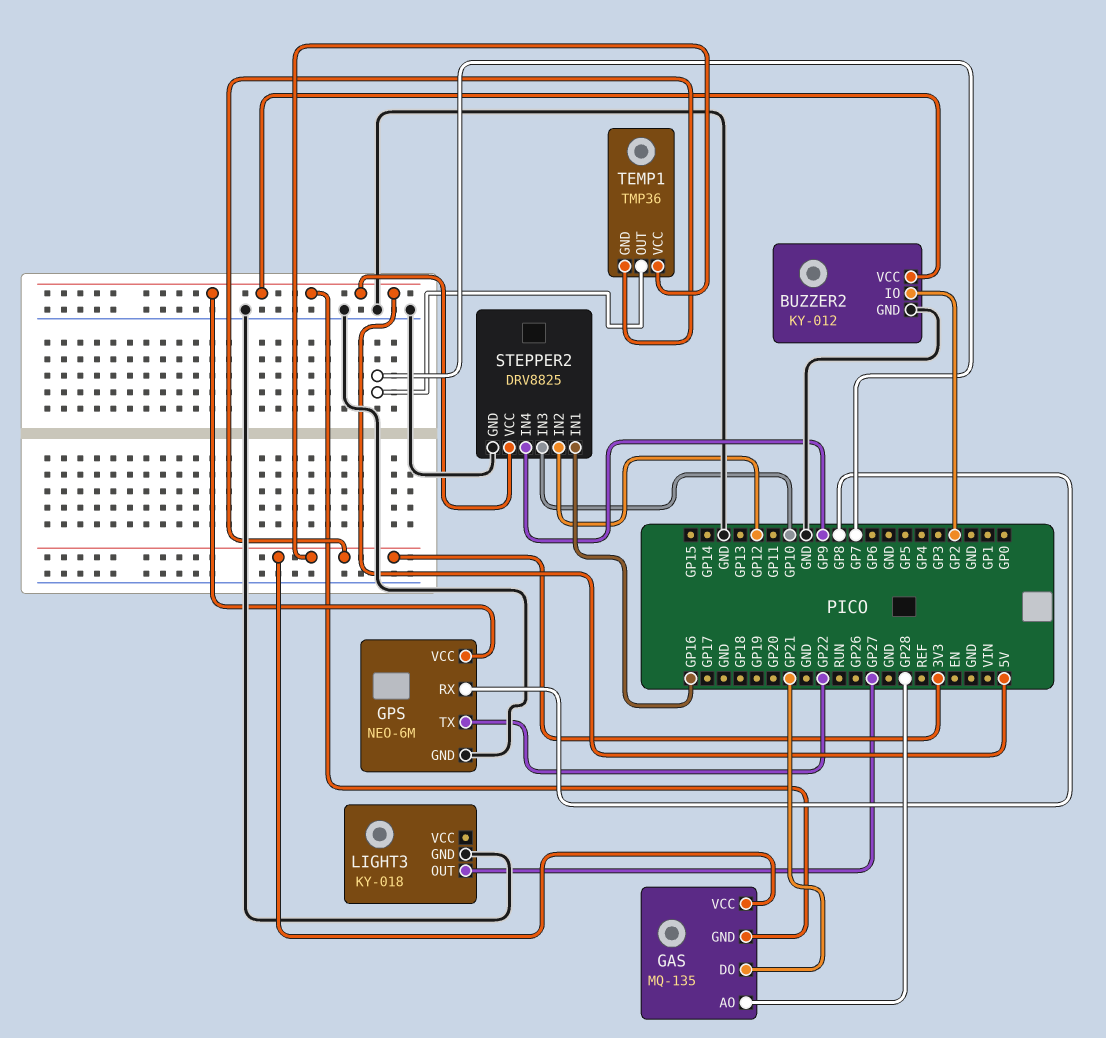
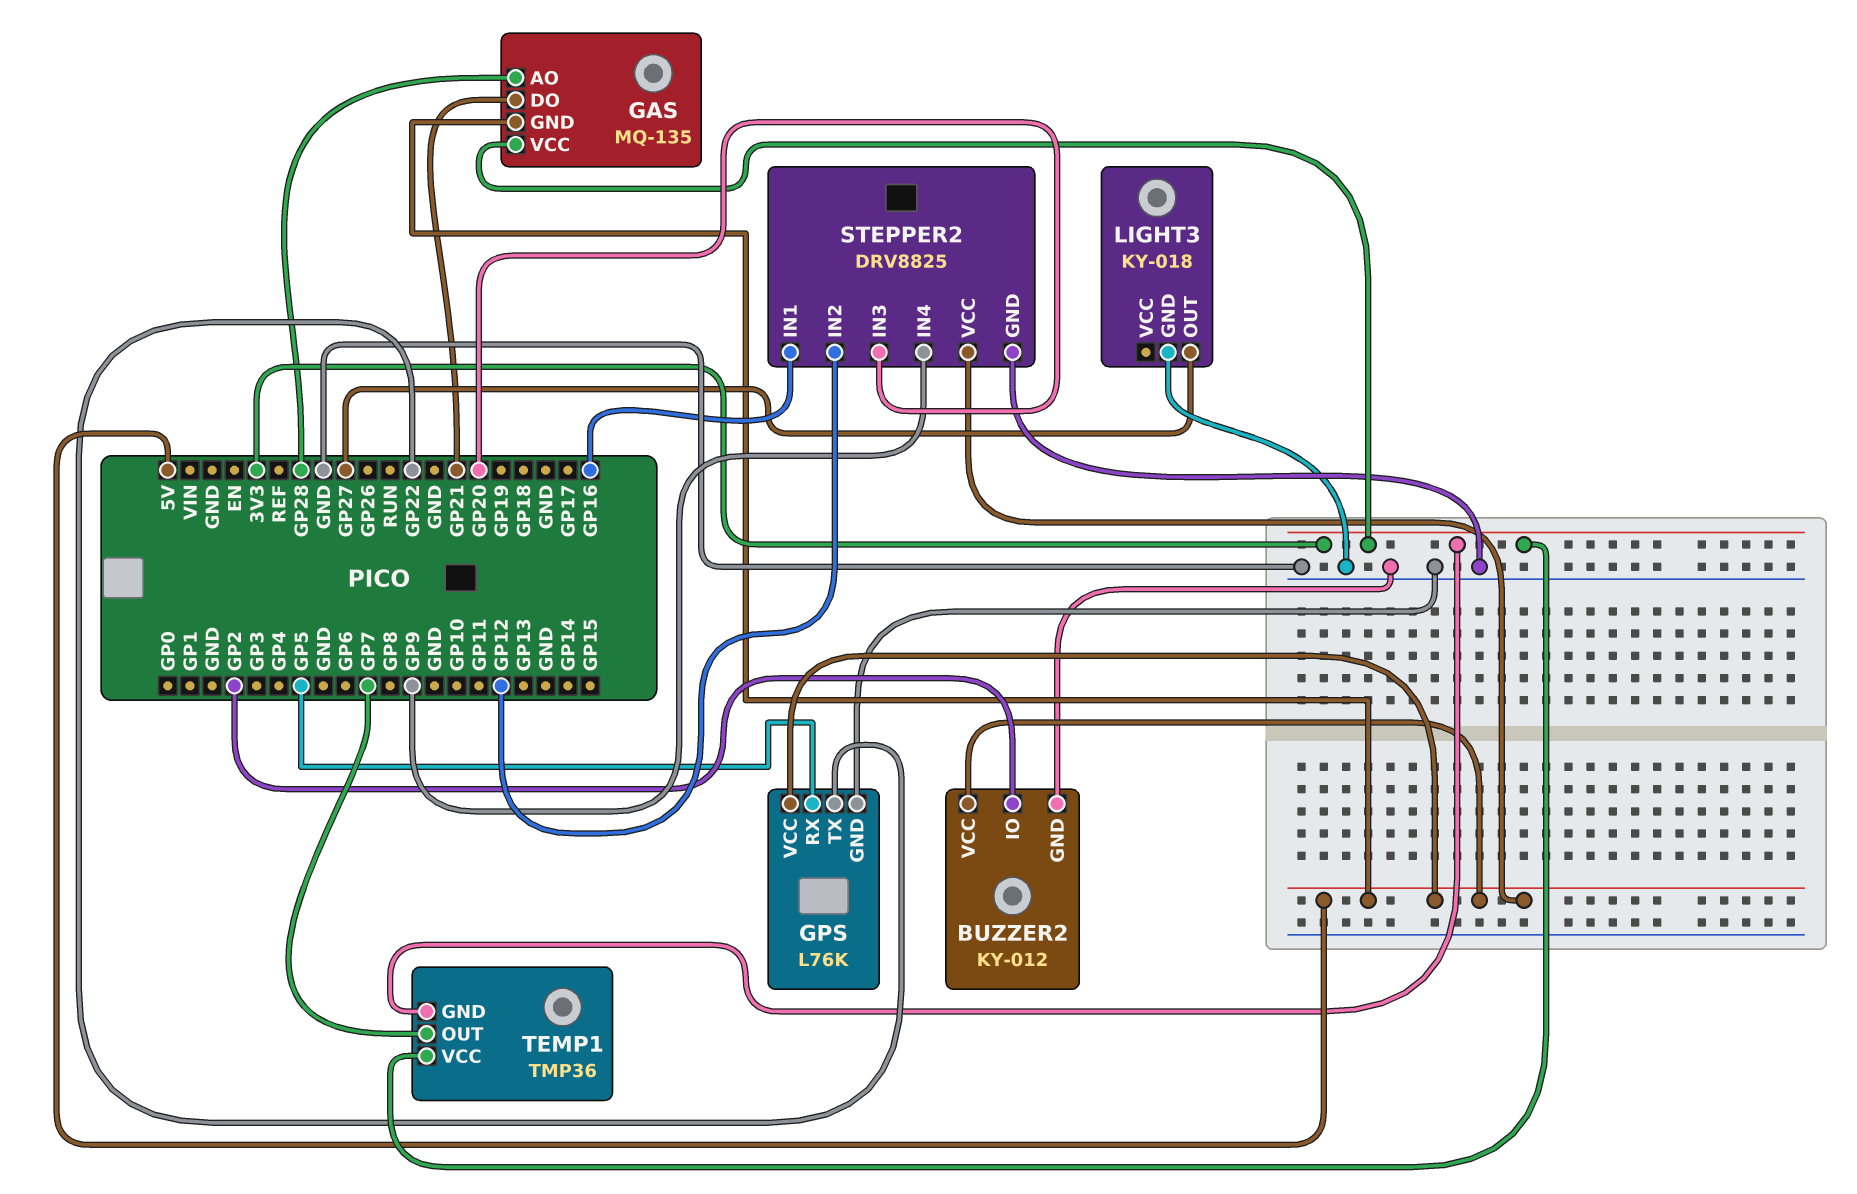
GPS: NEO-6M -> L76K
GPS pin RX: GP8 -> GP5
STEPPER2 pin IN3: GP10 -> GP20

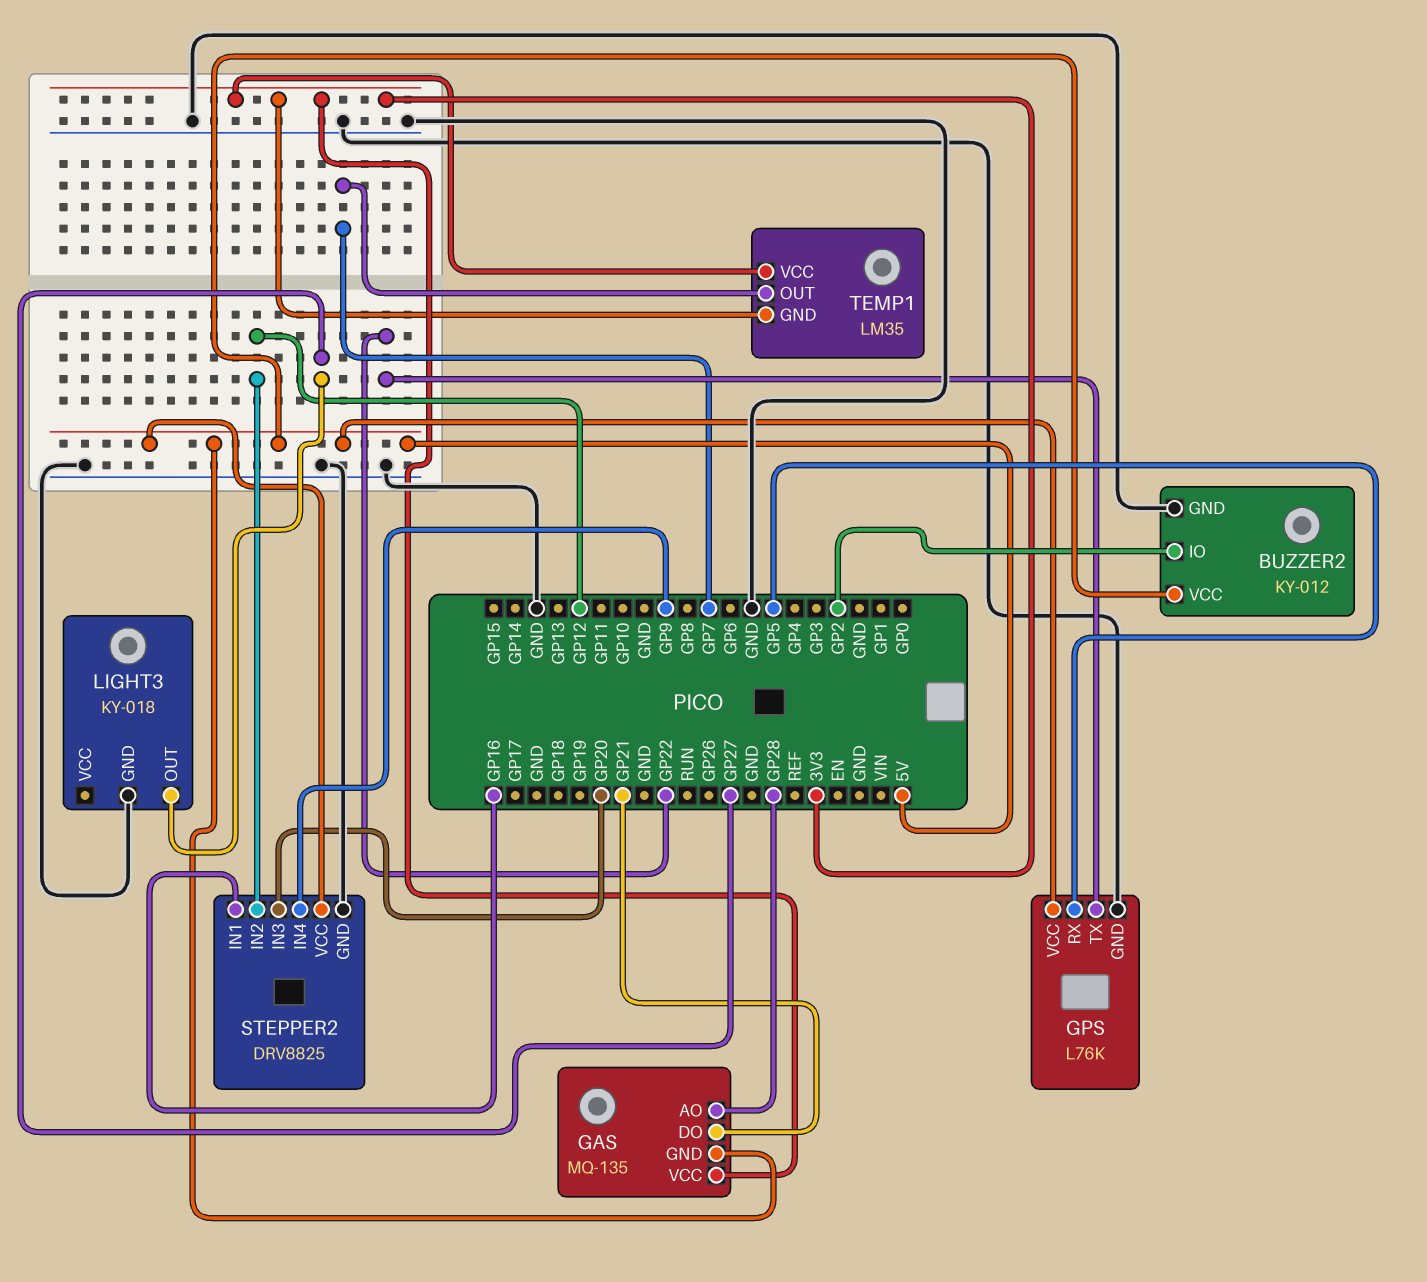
TEMP1: TMP36 -> LM35

